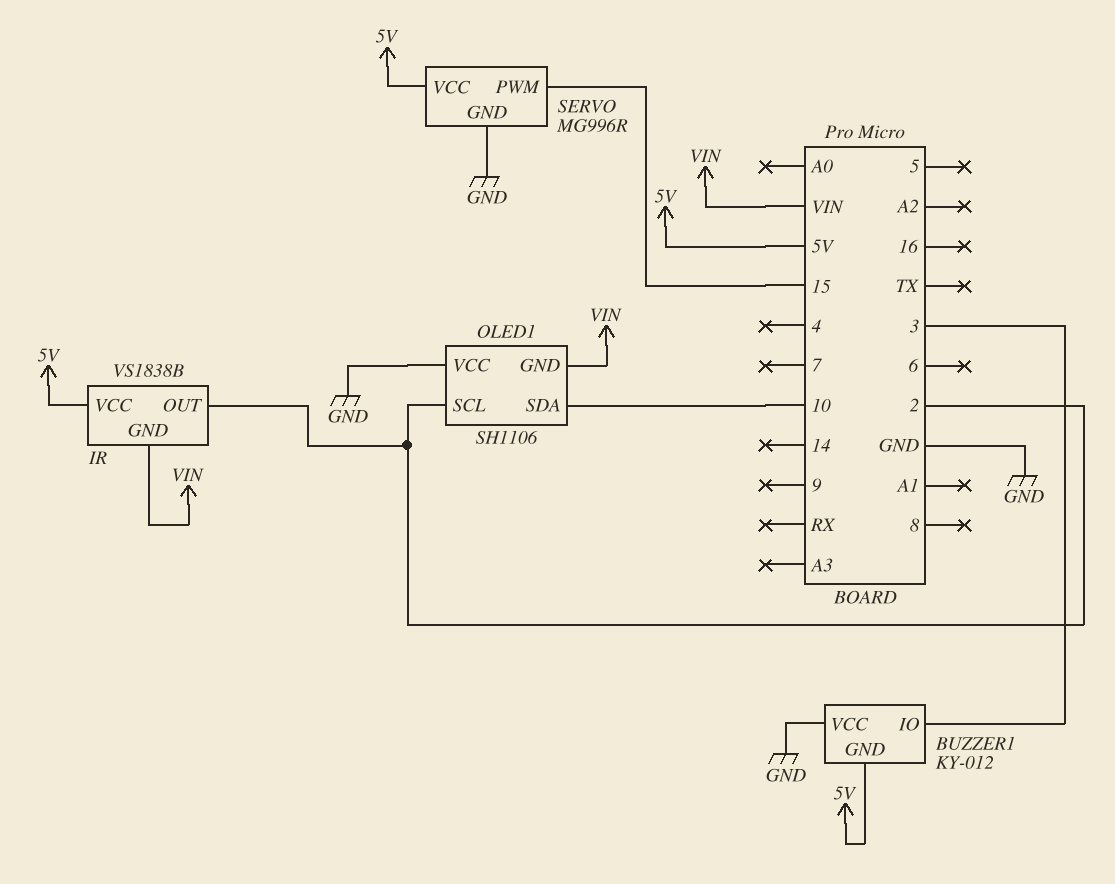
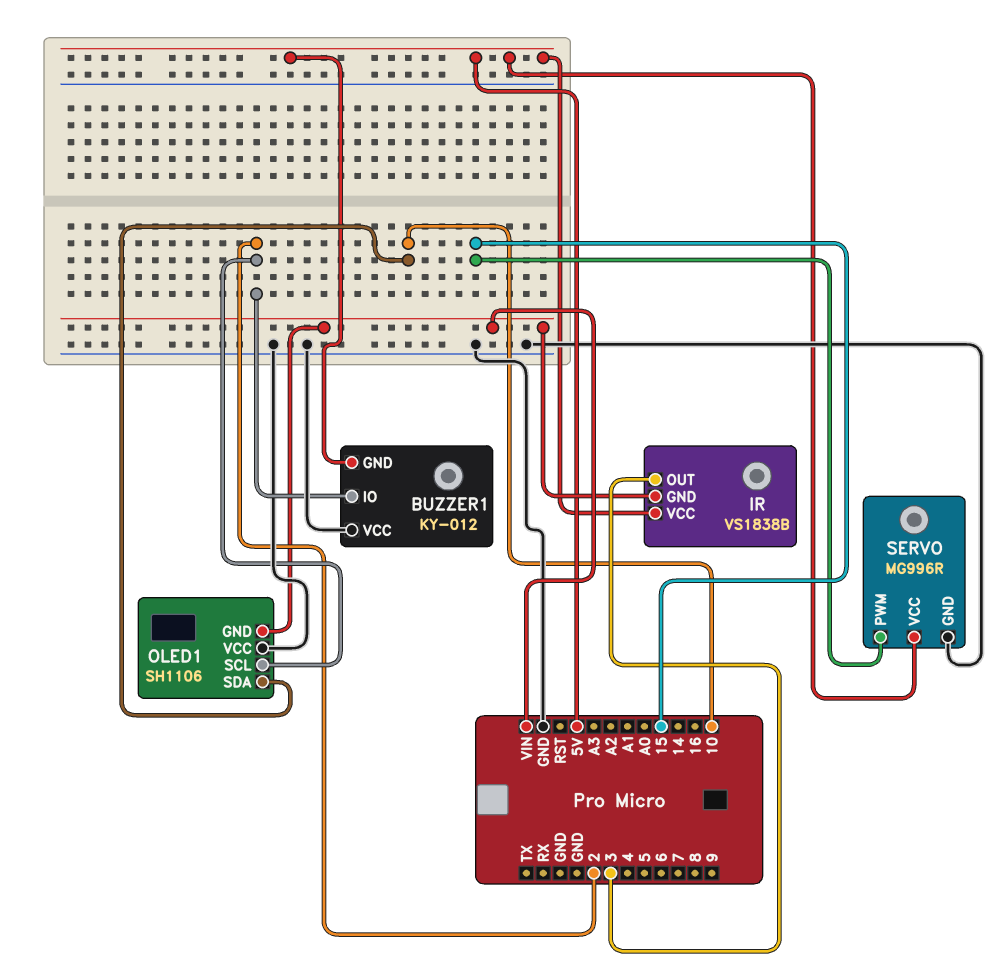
BUZZER1 pin IO: 3 -> 2
IR pin OUT: 2 -> 3

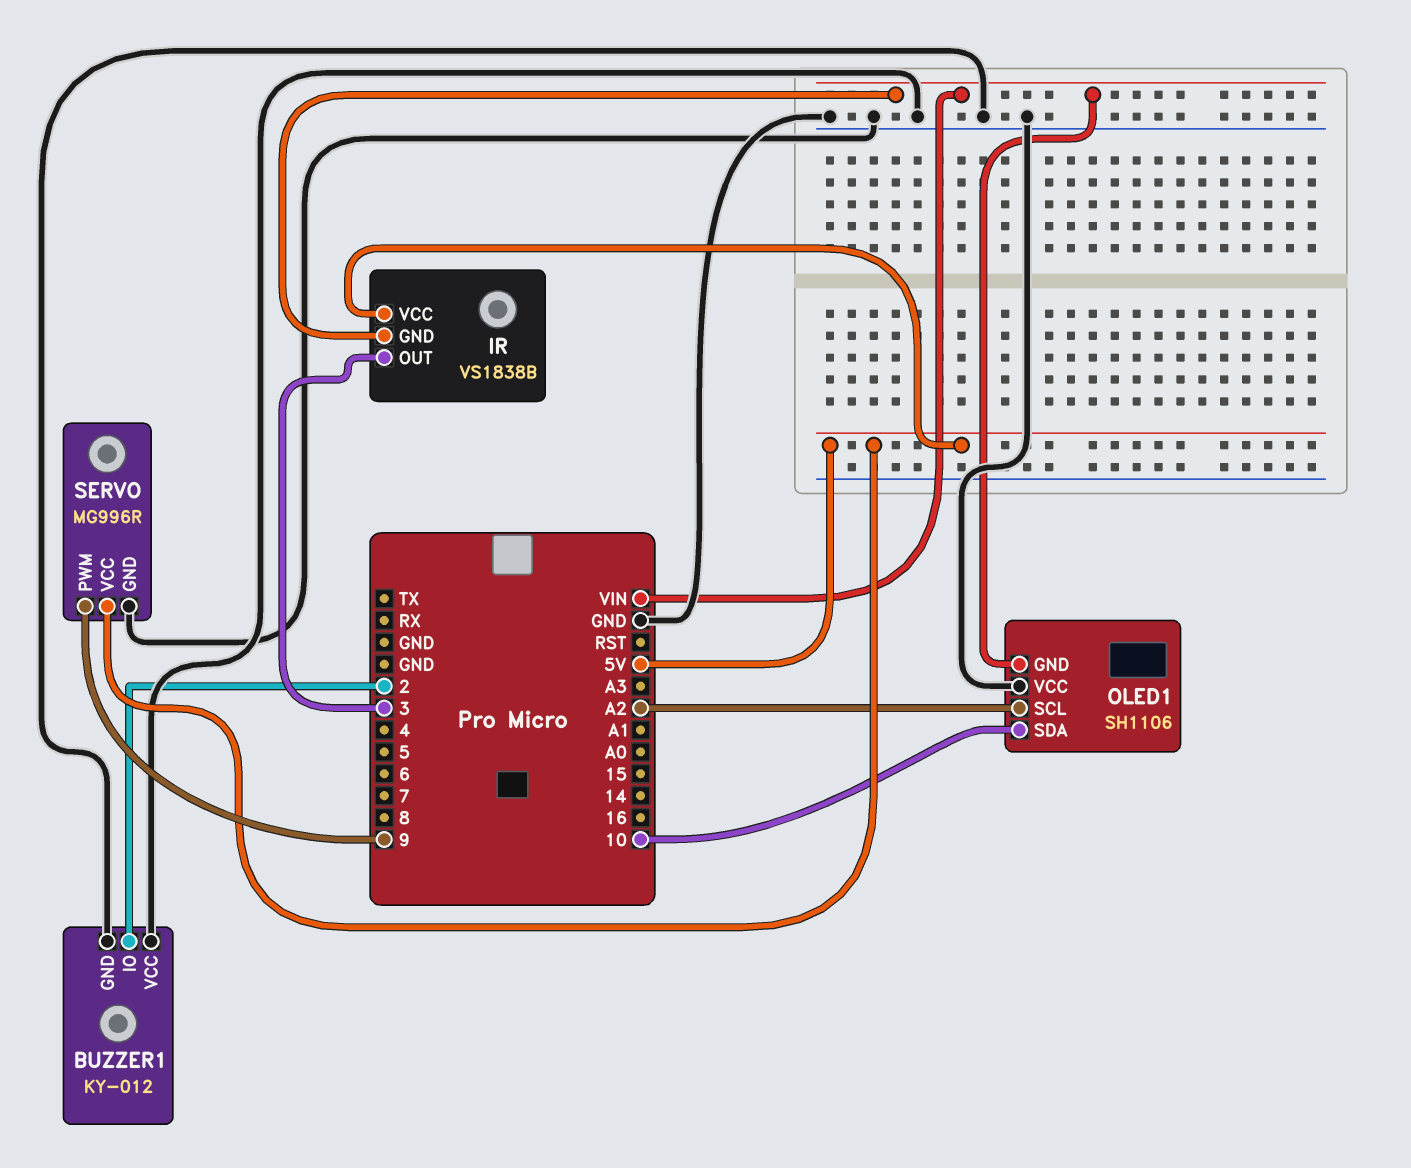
BUZZER1 pin GND: 5V -> GND
OLED1 pin SCL: 2 -> A2
SERVO pin PWM: 15 -> 9

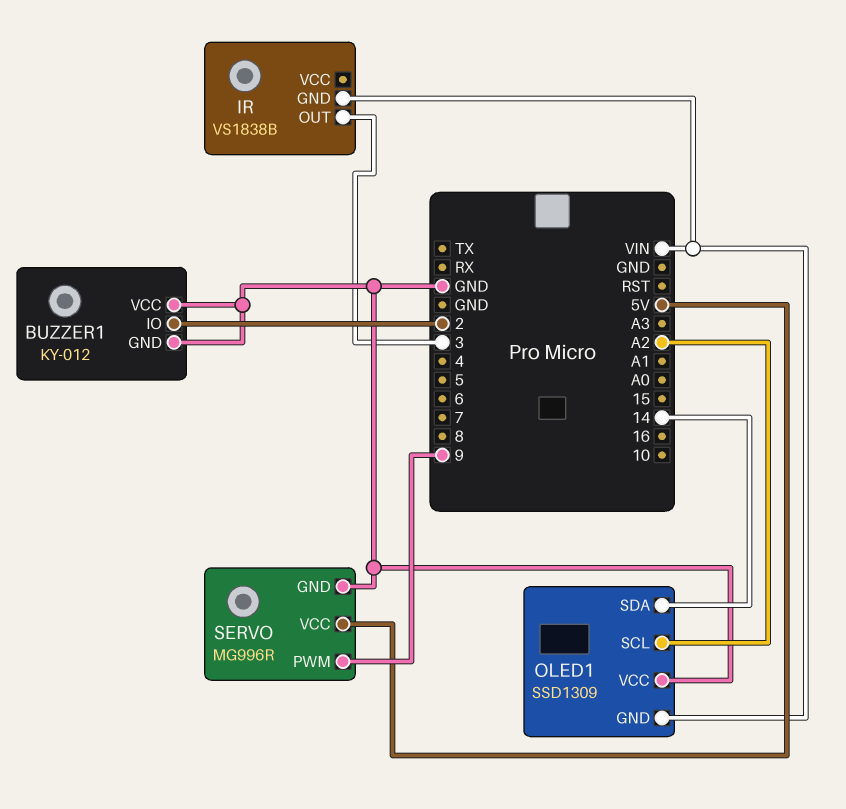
IR pin VCC: 5V -> none
OLED1: SH1106 -> SSD1309
OLED1 pin SDA: 10 -> 14

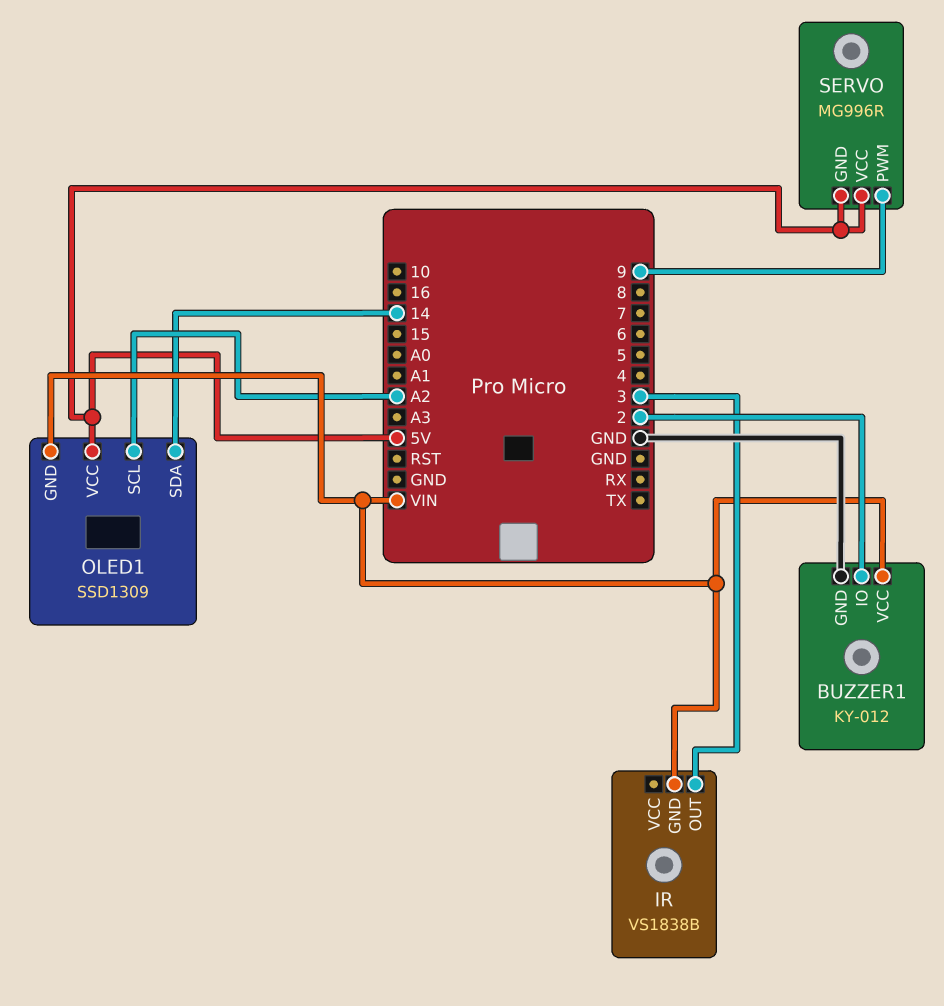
BUZZER1 pin VCC: GND -> VIN
OLED1 pin VCC: GND -> 5V
SERVO pin GND: GND -> 5V

